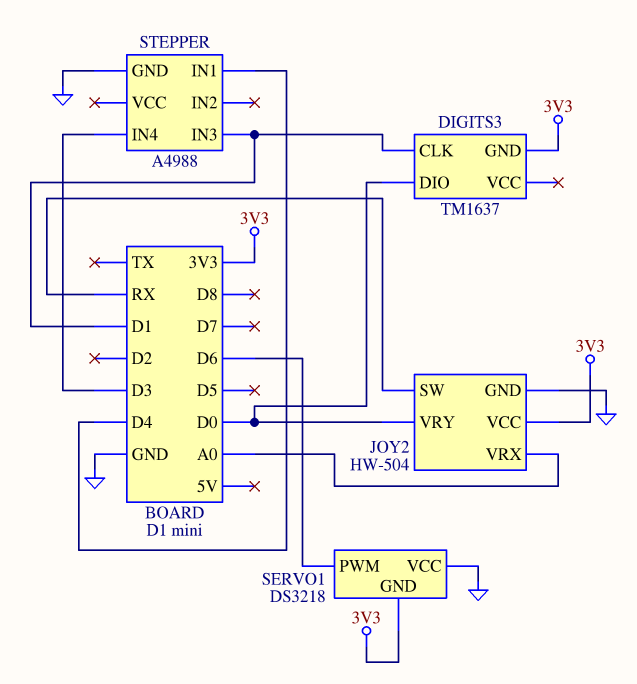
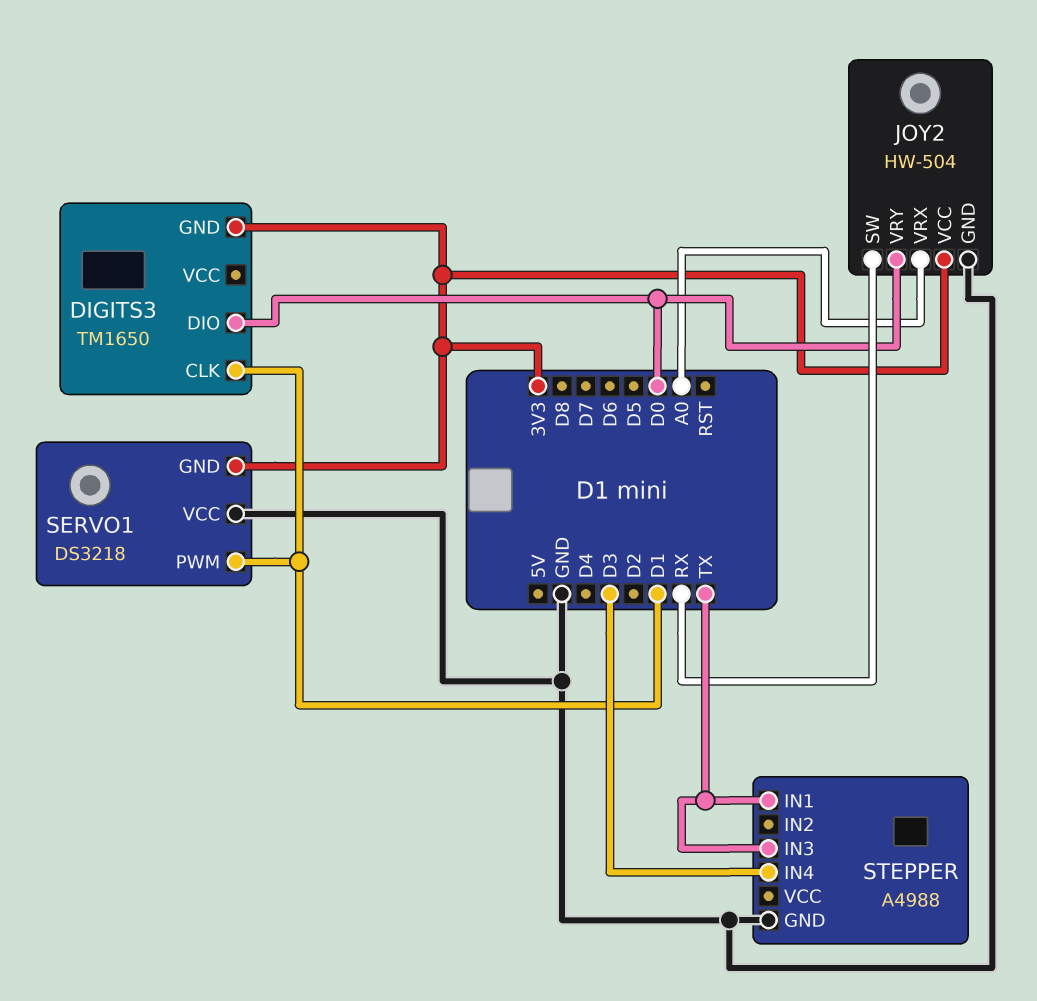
DIGITS3: TM1637 -> TM1650
SERVO1 pin PWM: D6 -> D1
STEPPER pin IN1: D4 -> TX
STEPPER pin IN3: D1 -> TX

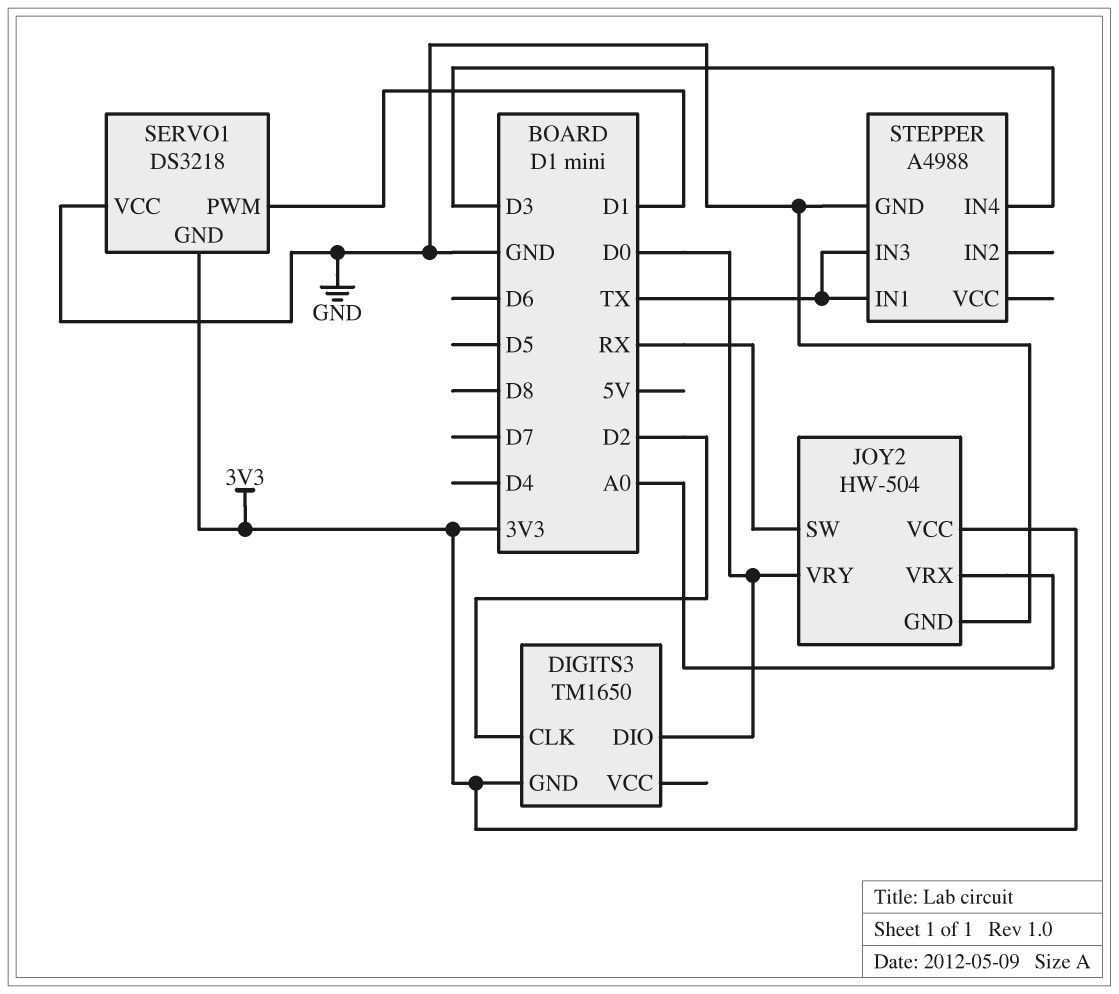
DIGITS3 pin CLK: D1 -> D2

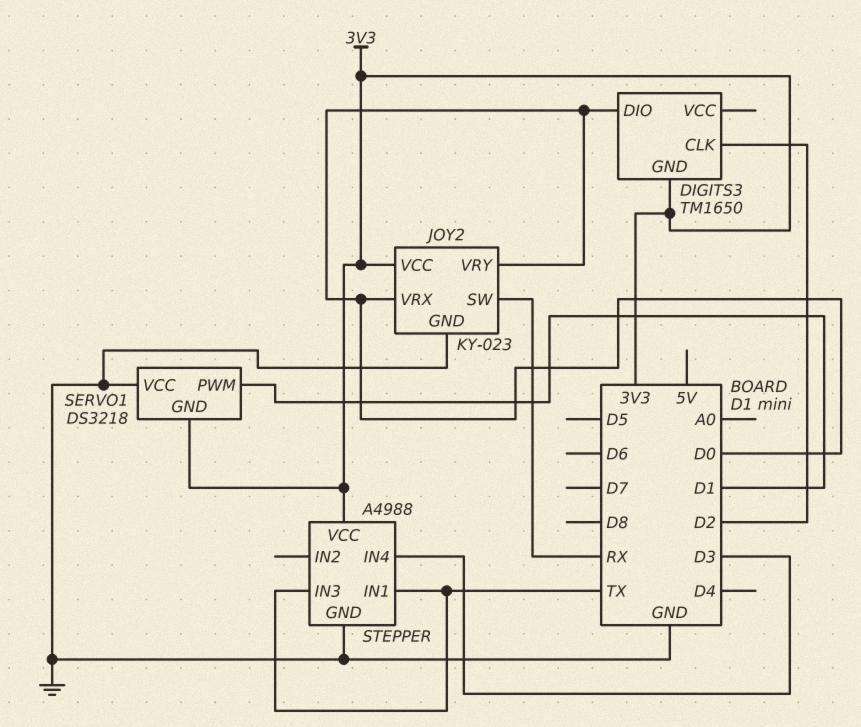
JOY2: HW-504 -> KY-023
JOY2 pin VRX: A0 -> D0
STEPPER pin VCC: none -> 3V3

